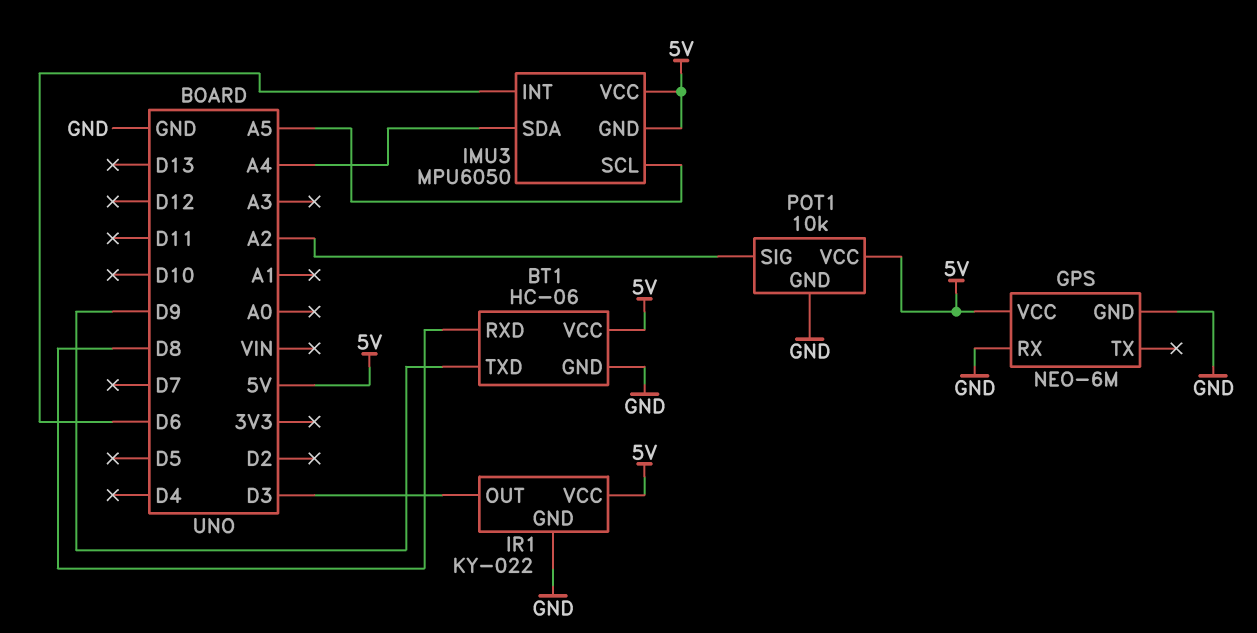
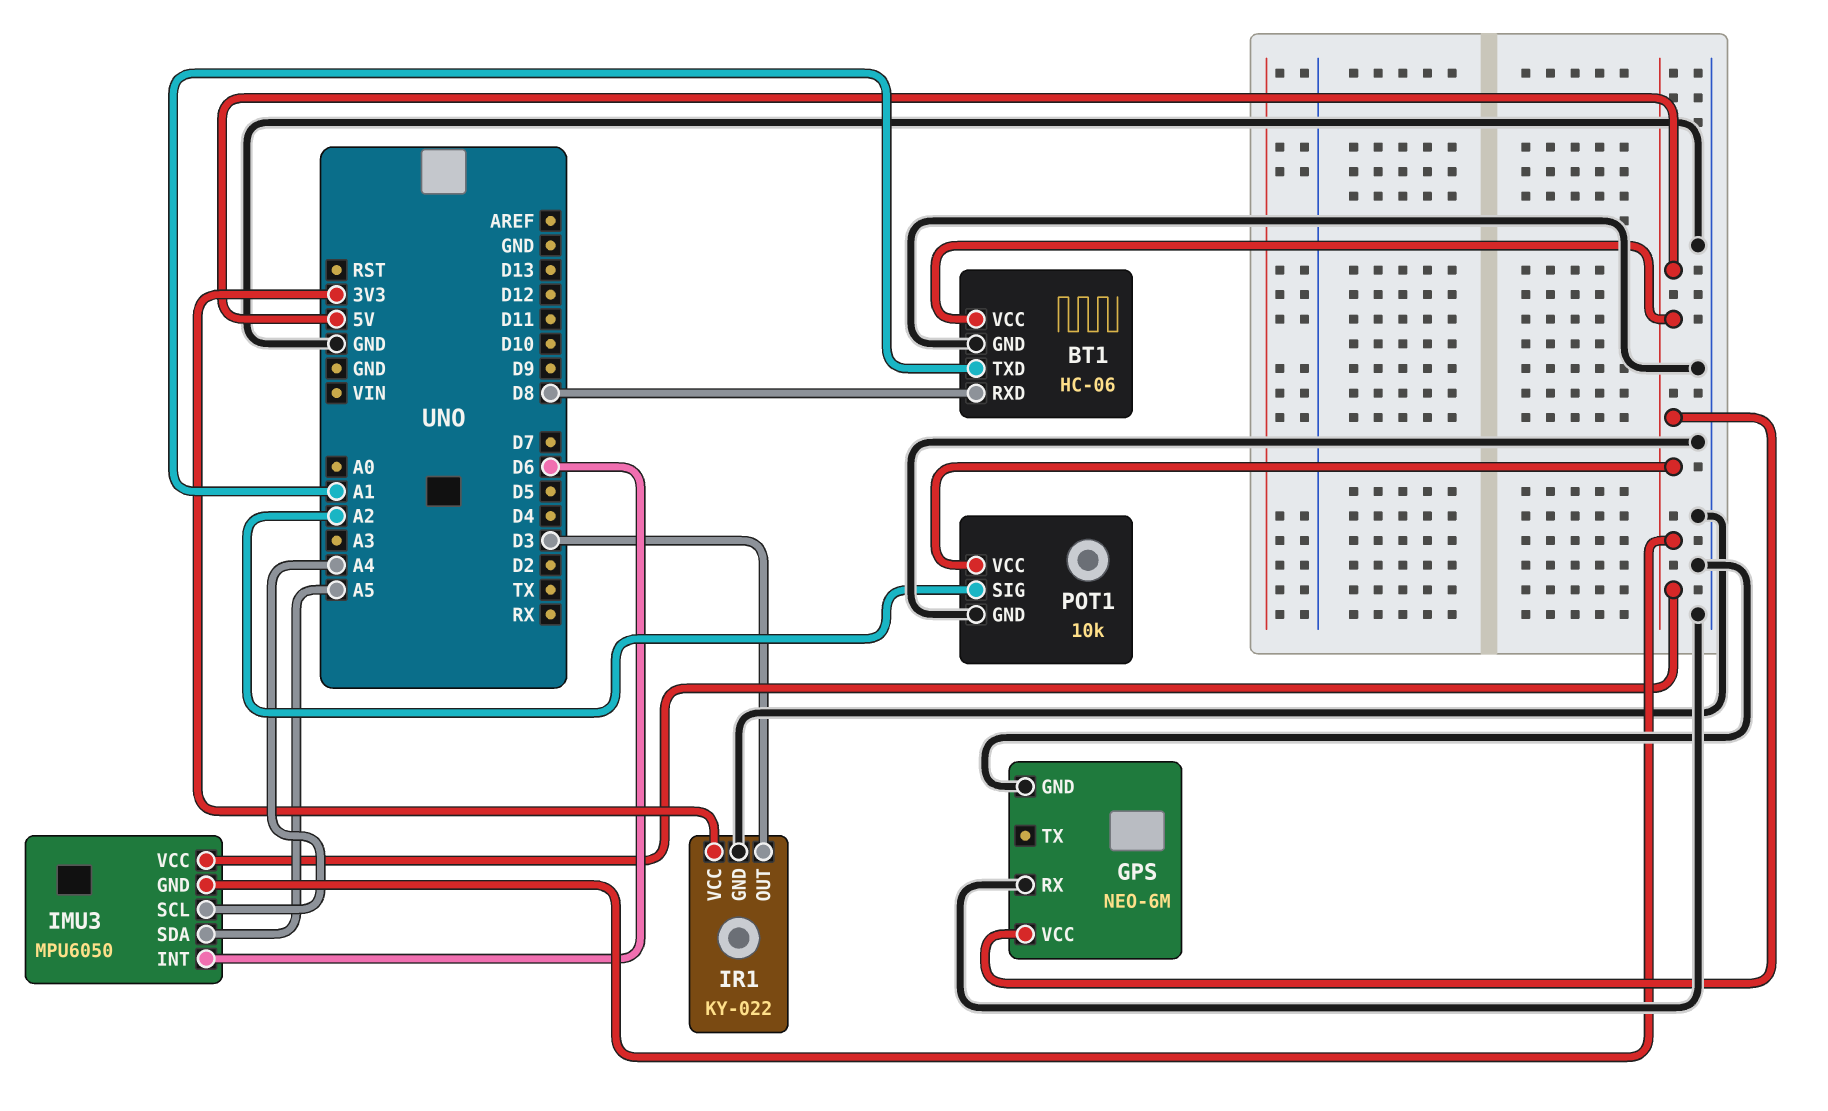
BT1 pin TXD: D9 -> A1
IMU3 pin SCL: A5 -> A4
IMU3 pin SDA: A4 -> A5
IR1 pin VCC: 5V -> 3V3

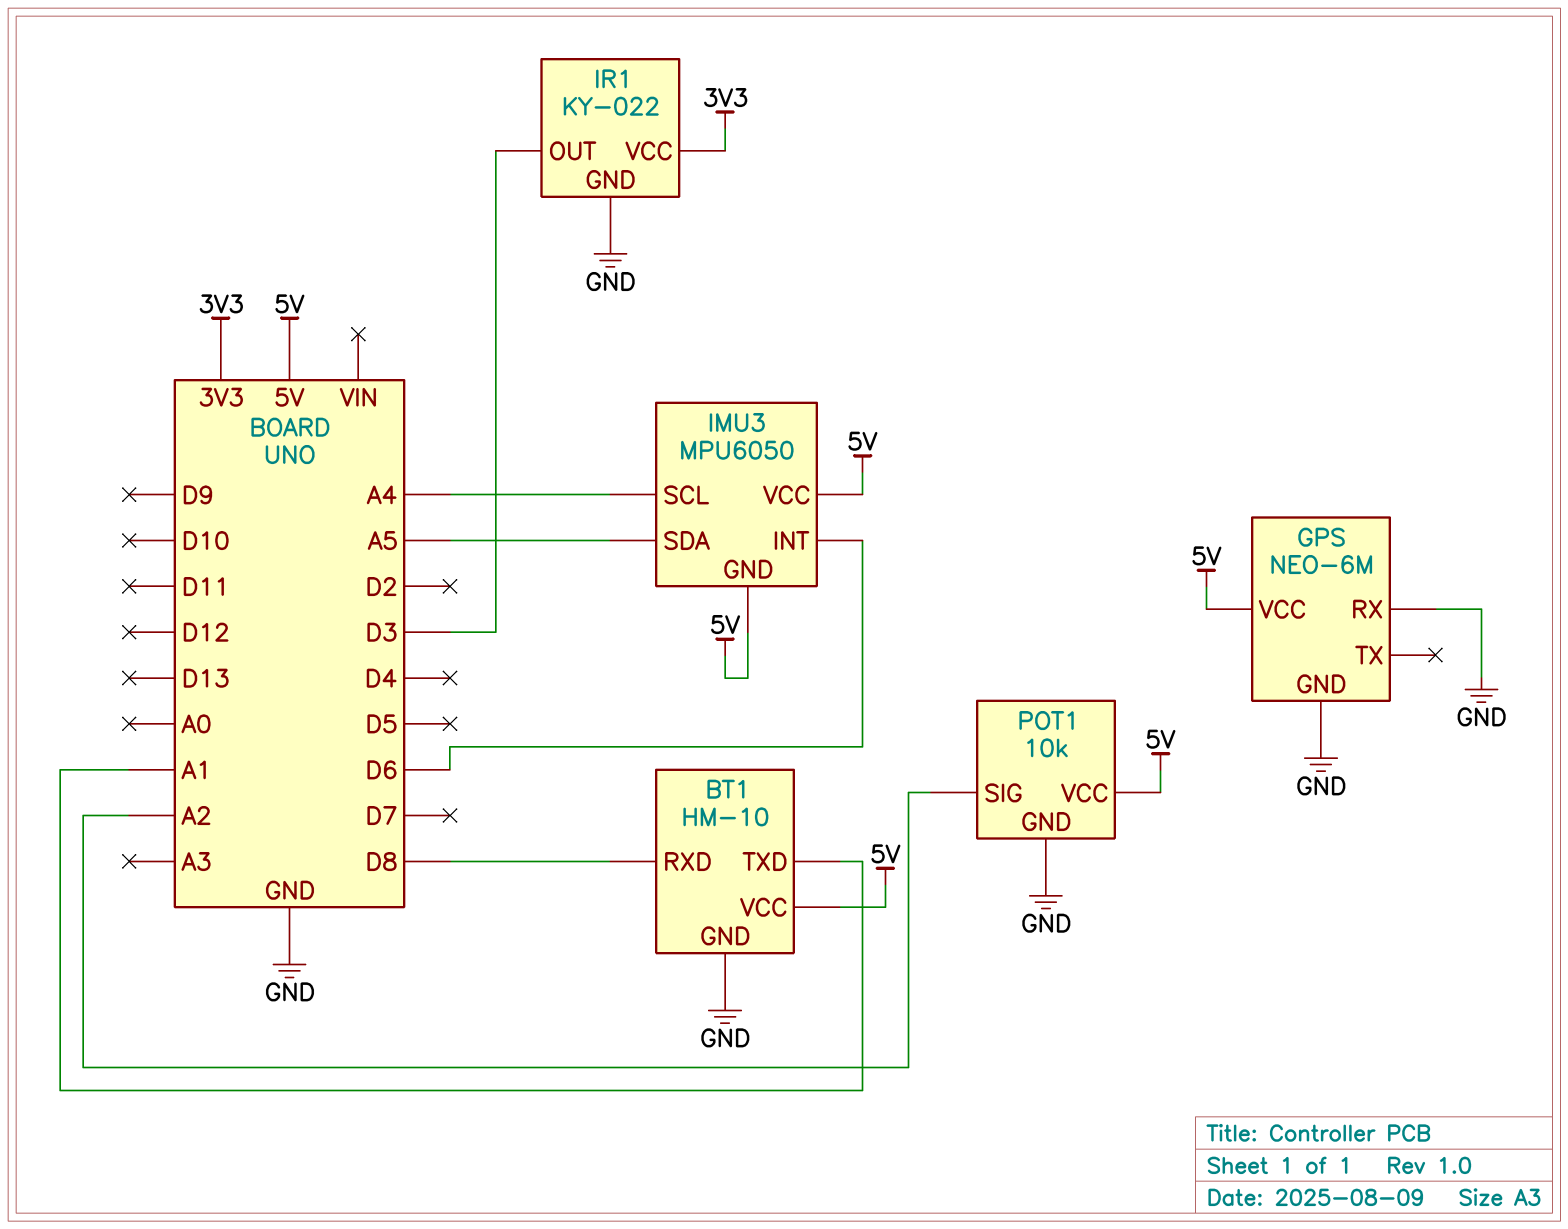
BT1: HC-06 -> HM-10

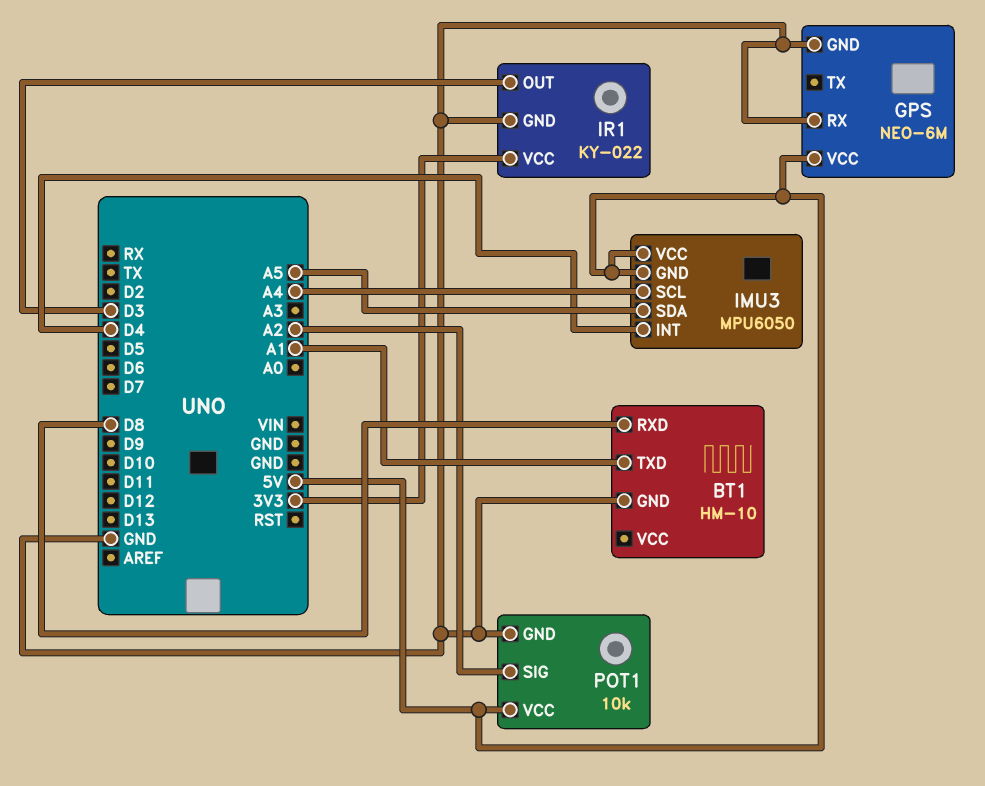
BT1 pin VCC: 5V -> none
IMU3 pin INT: D6 -> D4

